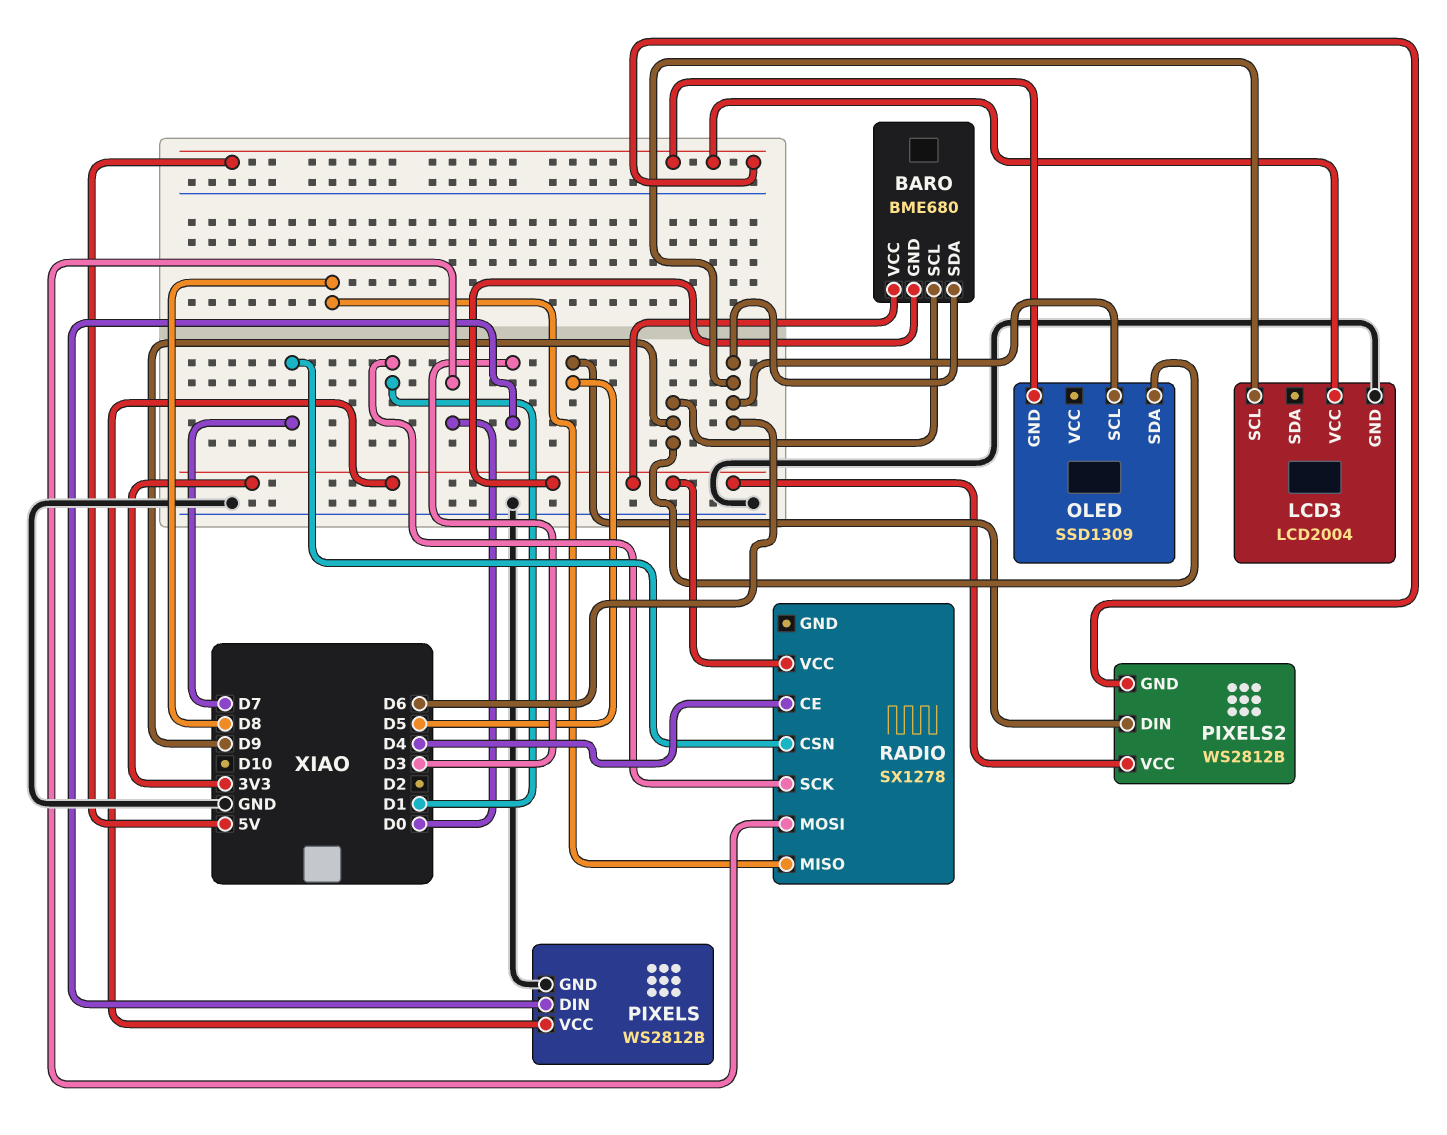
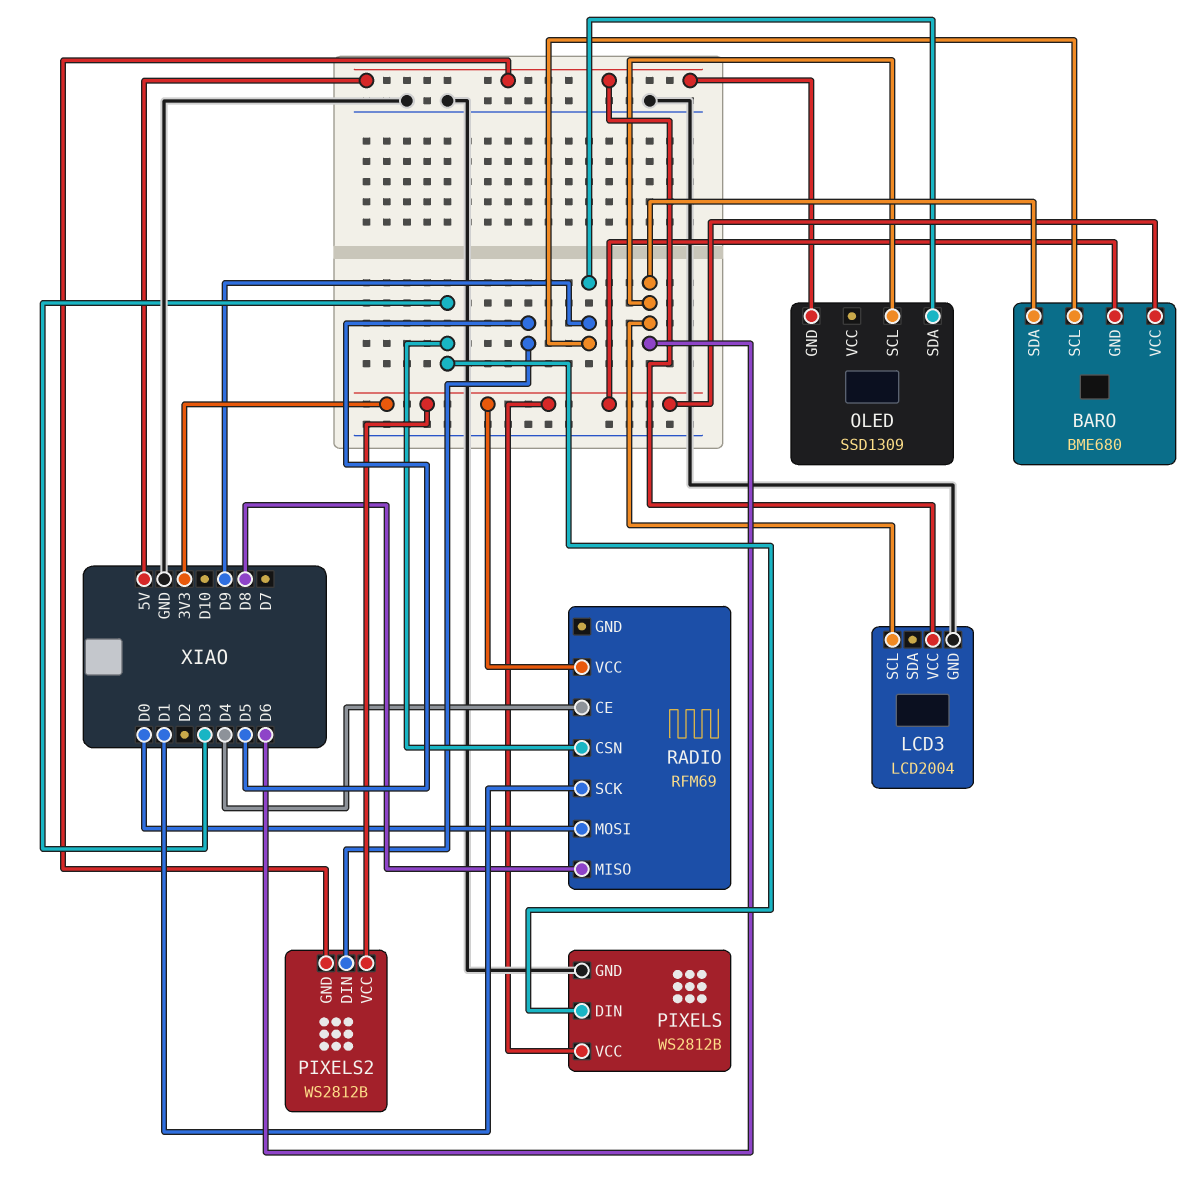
RADIO: SX1278 -> RFM69
RADIO pin CSN: D7 -> D3

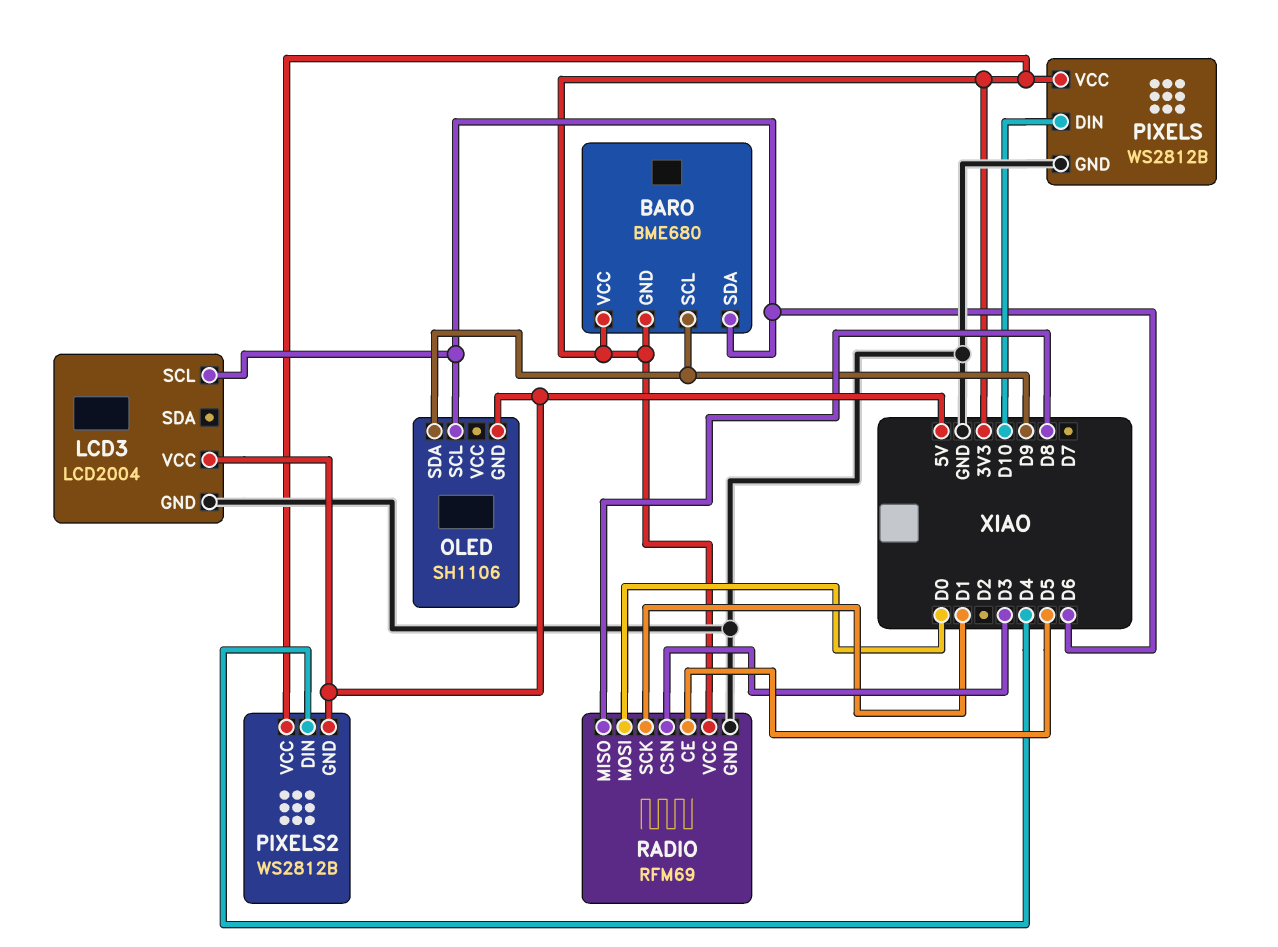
OLED: SSD1309 -> SH1106
PIXELS pin DIN: D3 -> D10
PIXELS2 pin DIN: D5 -> D4
RADIO pin CE: D4 -> D5
RADIO pin GND: none -> GND

